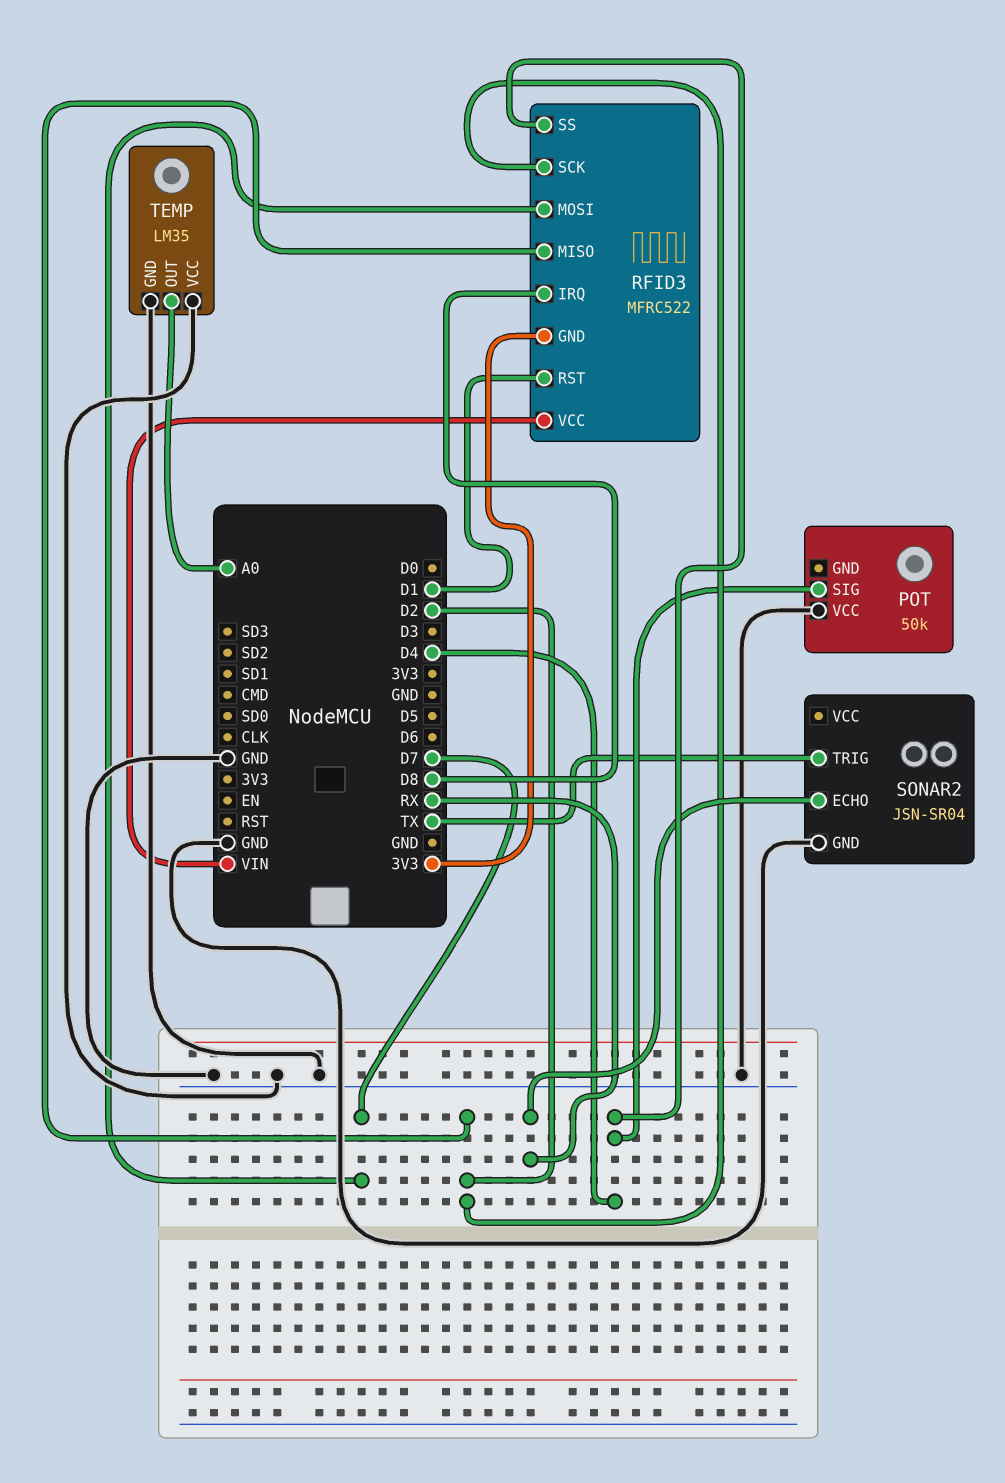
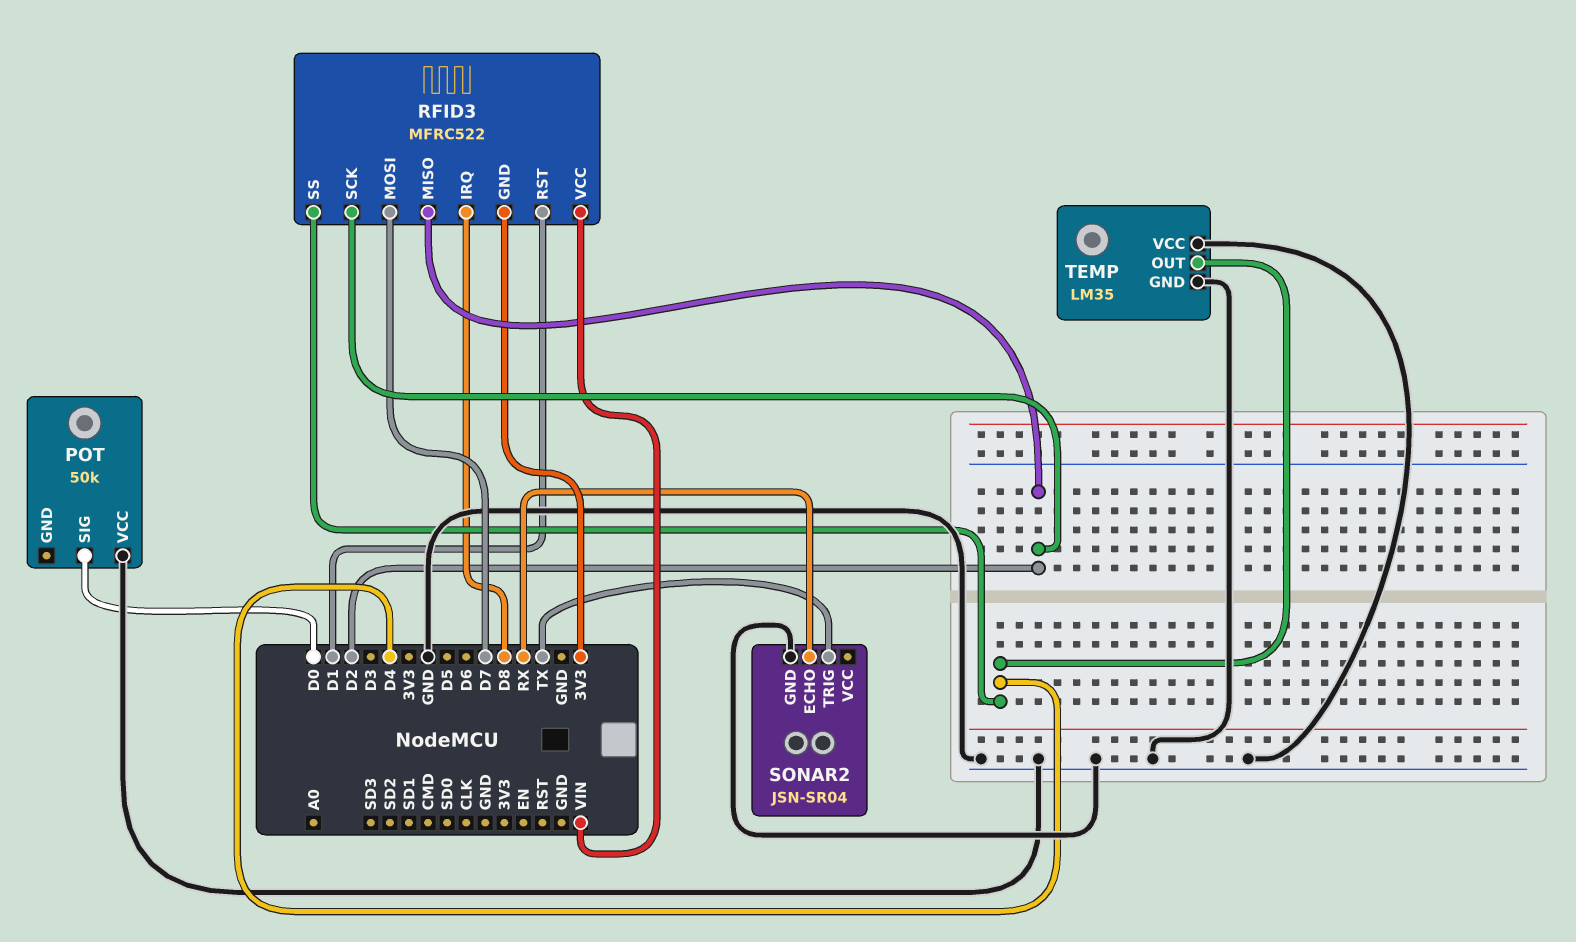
POT pin SIG: D4 -> D0
TEMP pin OUT: A0 -> D4

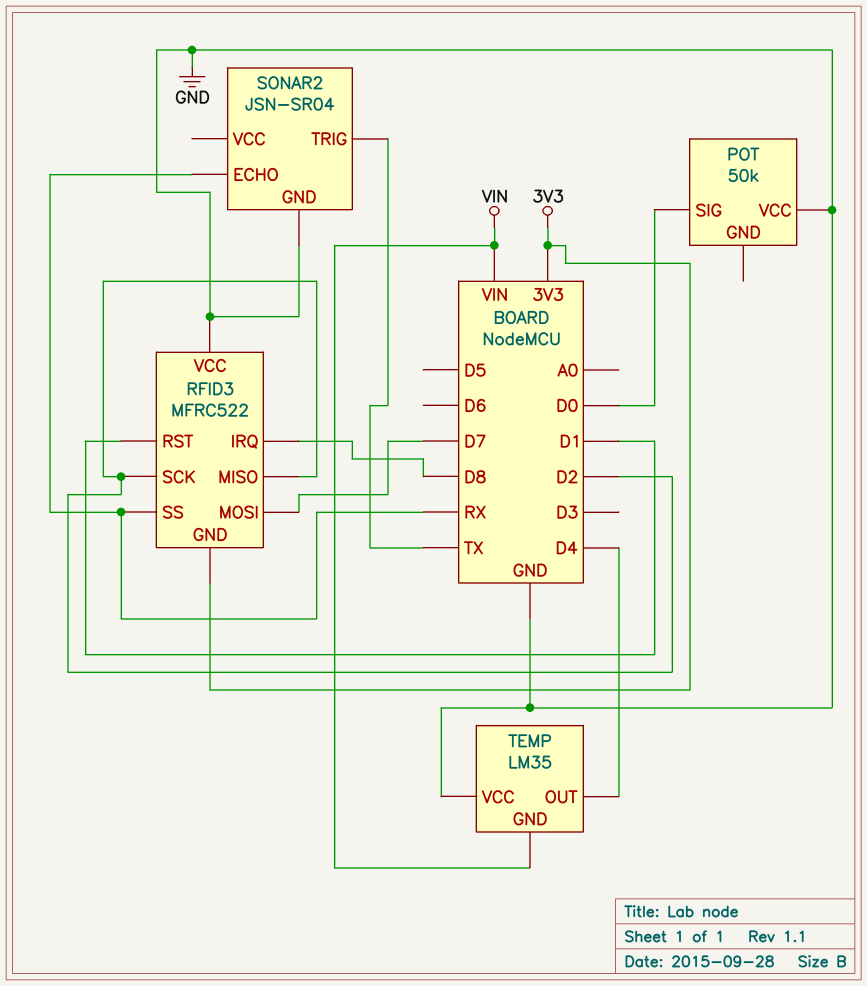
RFID3 pin SS: D4 -> RX
RFID3 pin VCC: VIN -> GND
TEMP pin GND: GND -> VIN

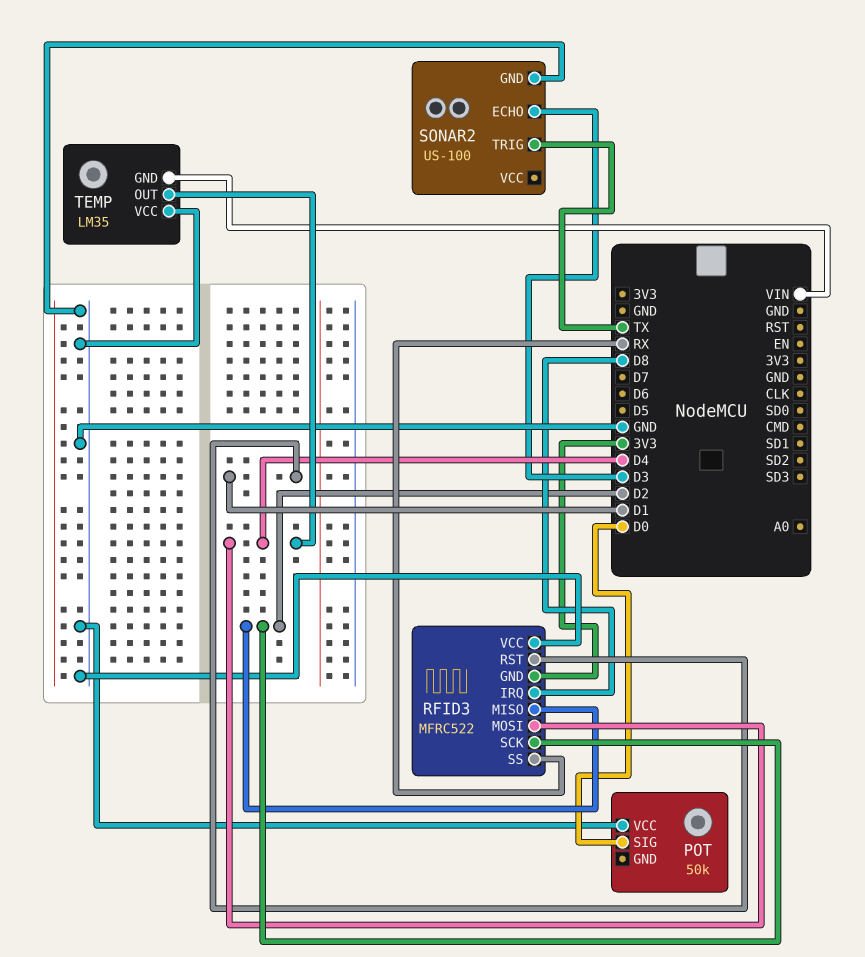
RFID3 pin MOSI: D7 -> D4
SONAR2: JSN-SR04 -> US-100
SONAR2 pin ECHO: RX -> D3

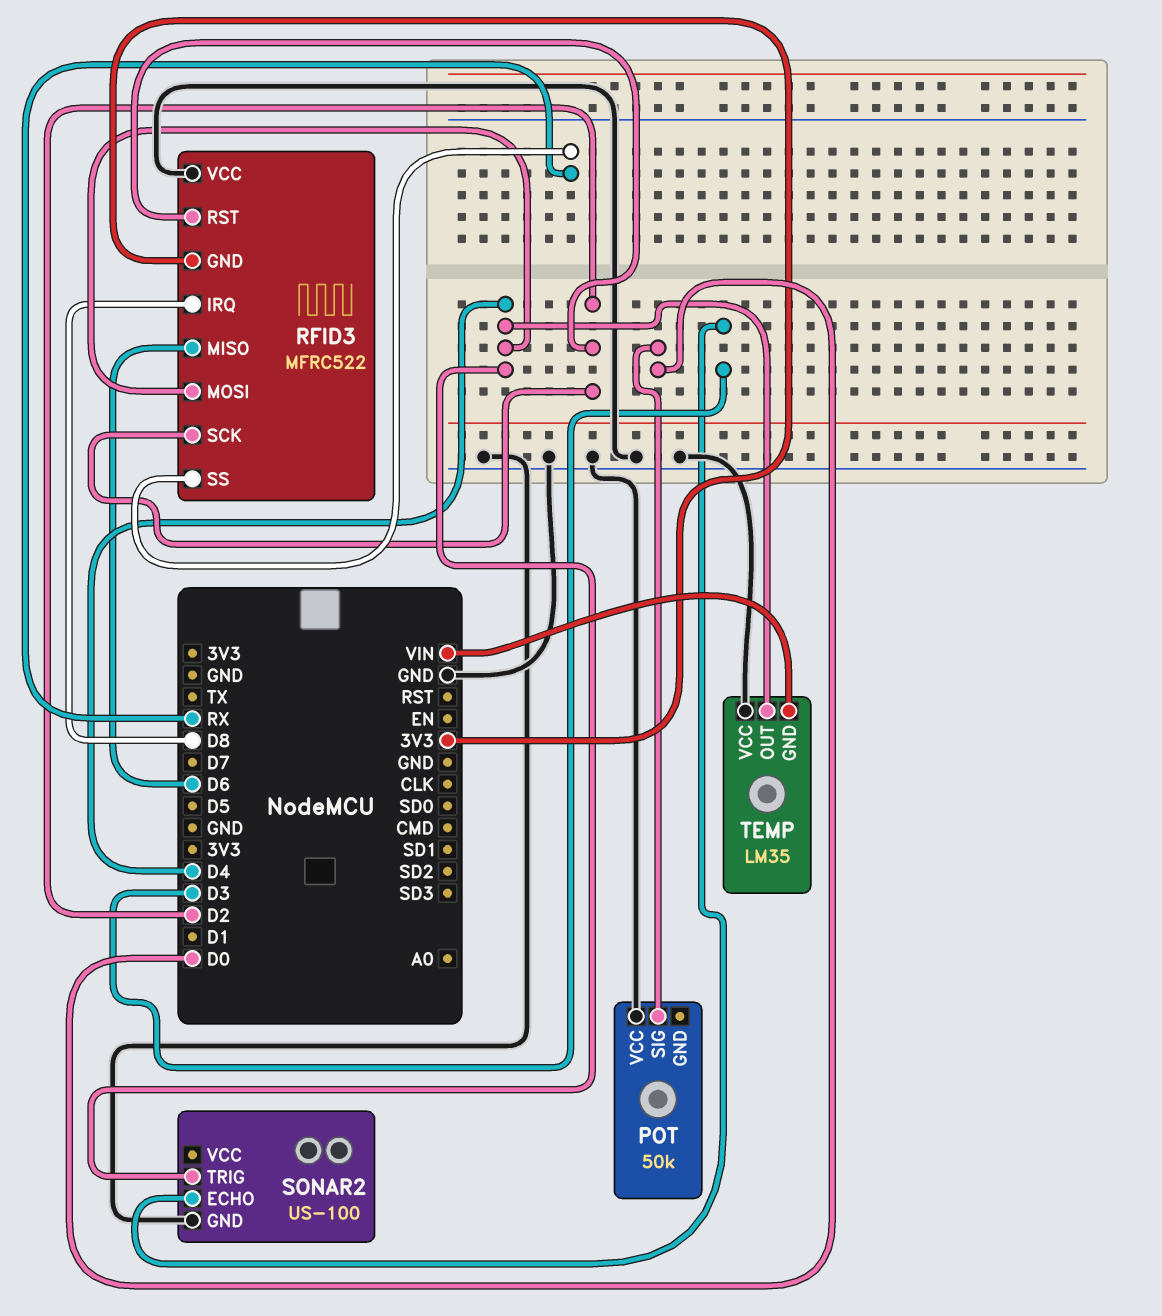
RFID3 pin MISO: D2 -> D6
RFID3 pin RST: D1 -> D2
SONAR2 pin TRIG: TX -> D4

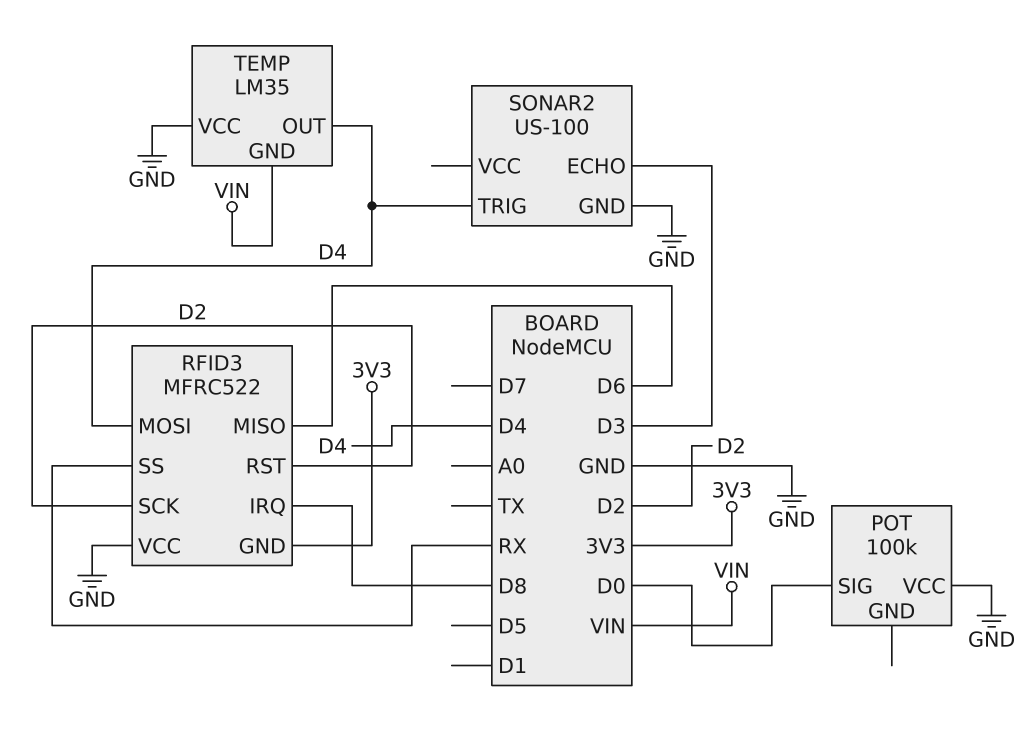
POT: 50k -> 100k

